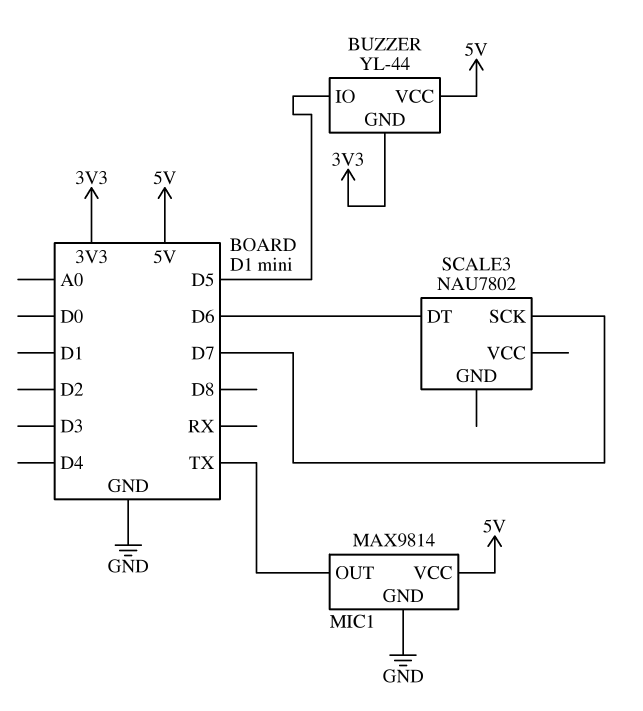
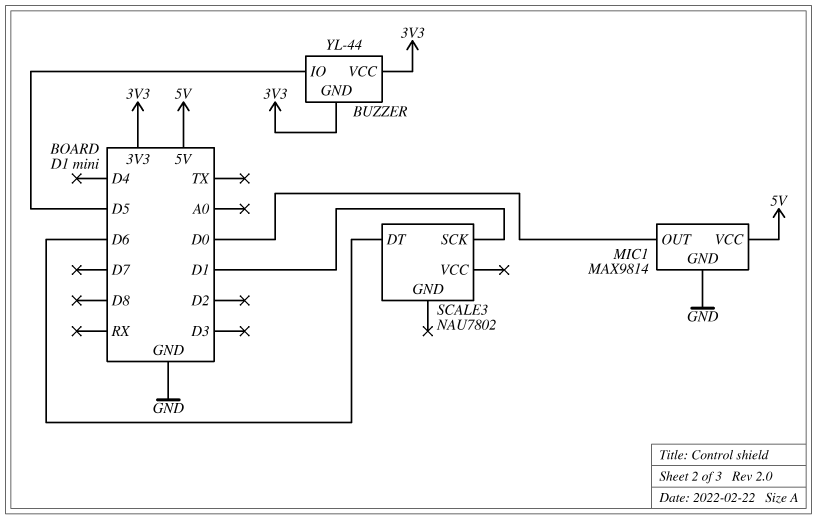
BUZZER pin VCC: 5V -> 3V3
MIC1 pin OUT: TX -> D0
SCALE3 pin SCK: D7 -> D1

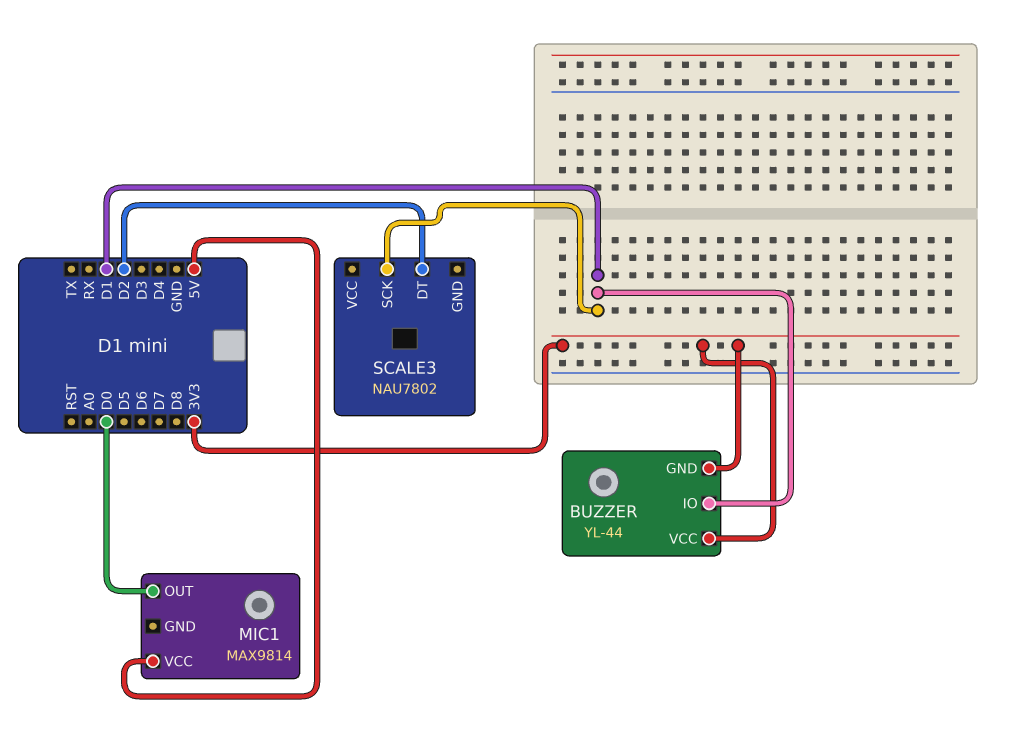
BUZZER pin IO: D5 -> D1
MIC1 pin GND: GND -> none
SCALE3 pin DT: D6 -> D2

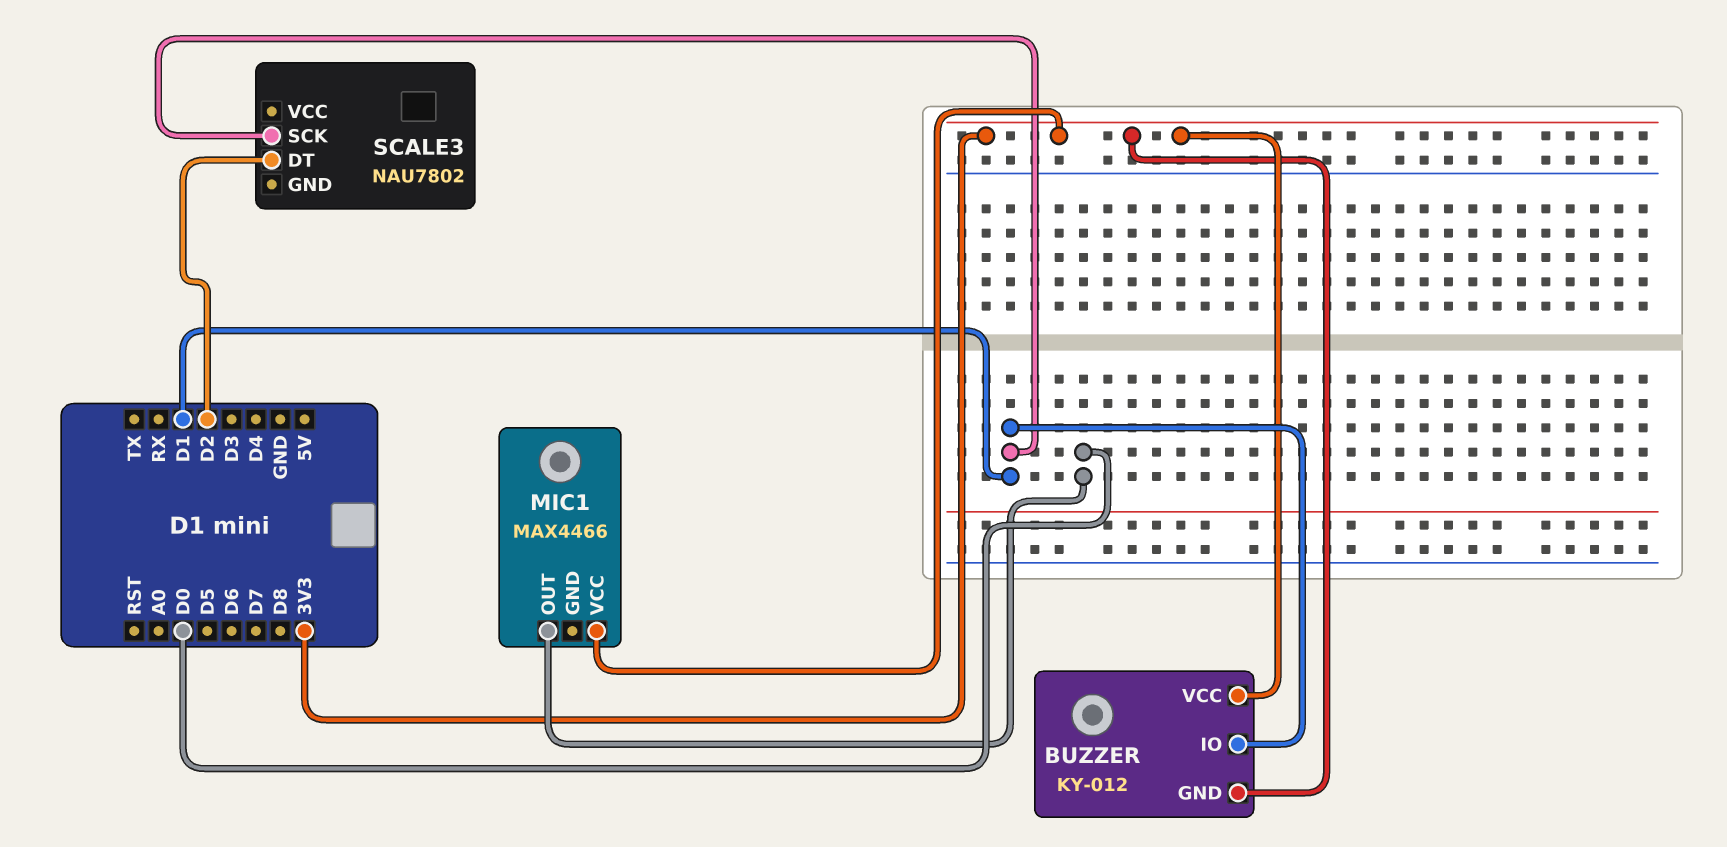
BUZZER: YL-44 -> KY-012
MIC1: MAX9814 -> MAX4466
MIC1 pin VCC: 5V -> 3V3

